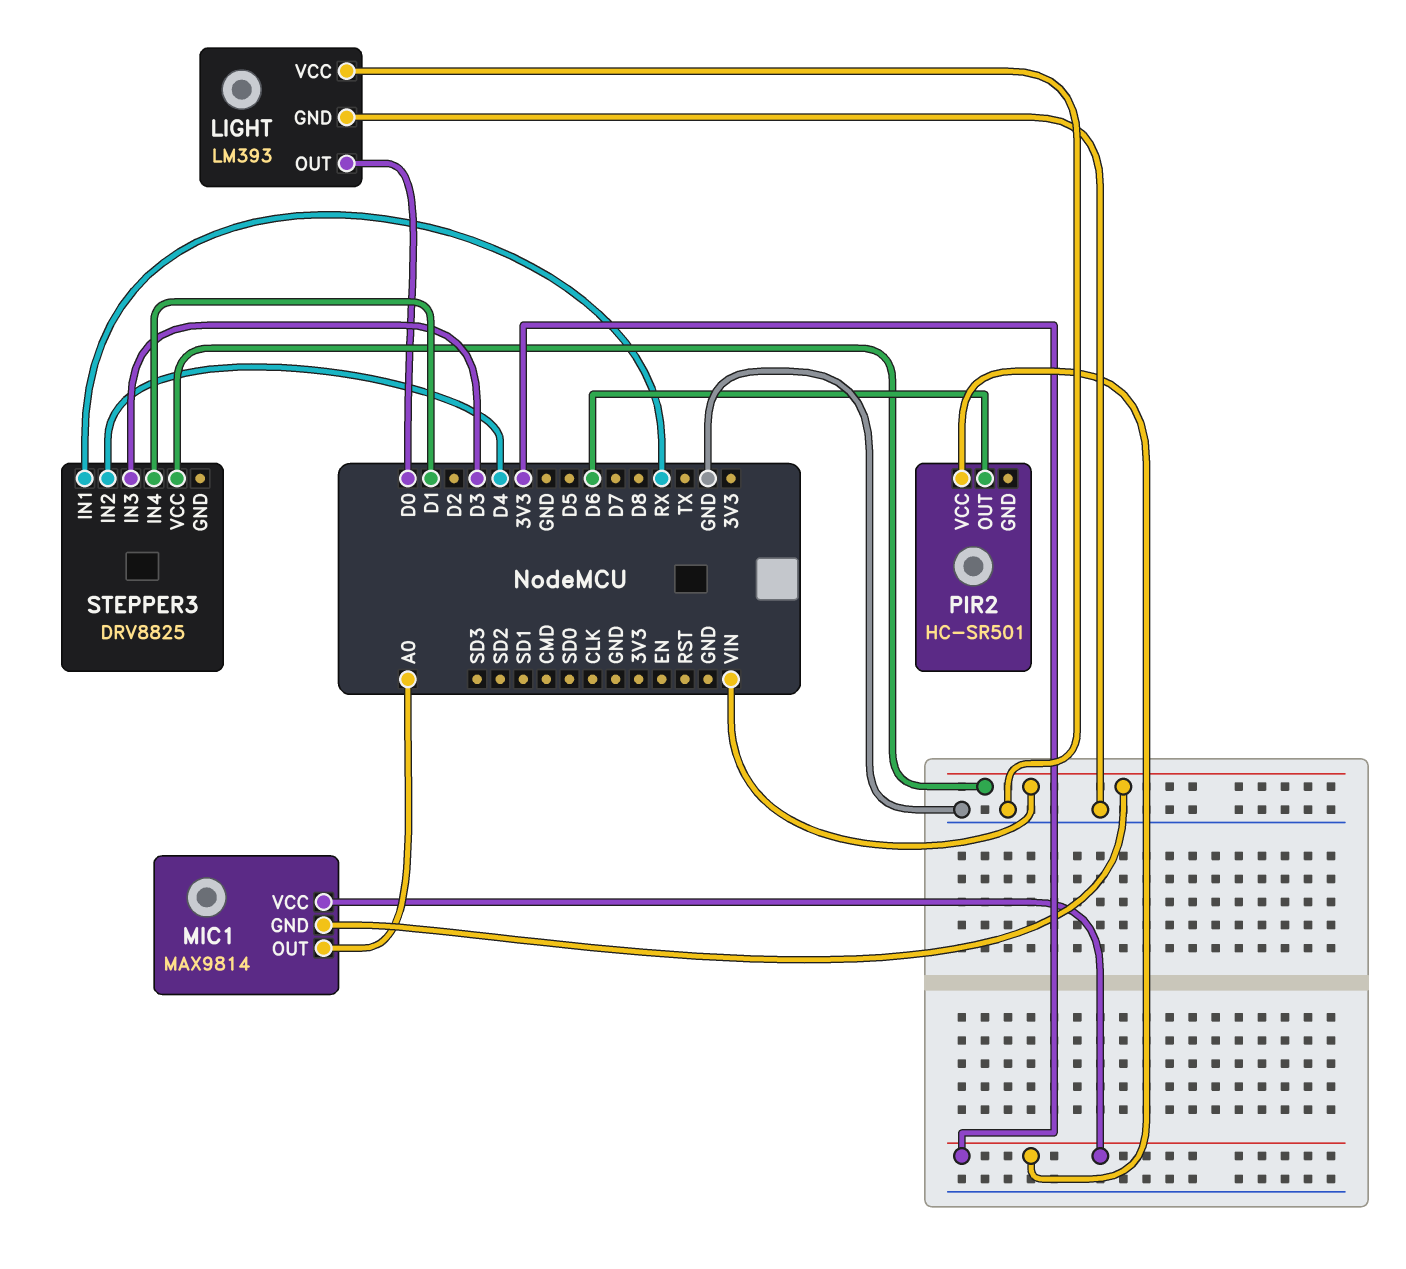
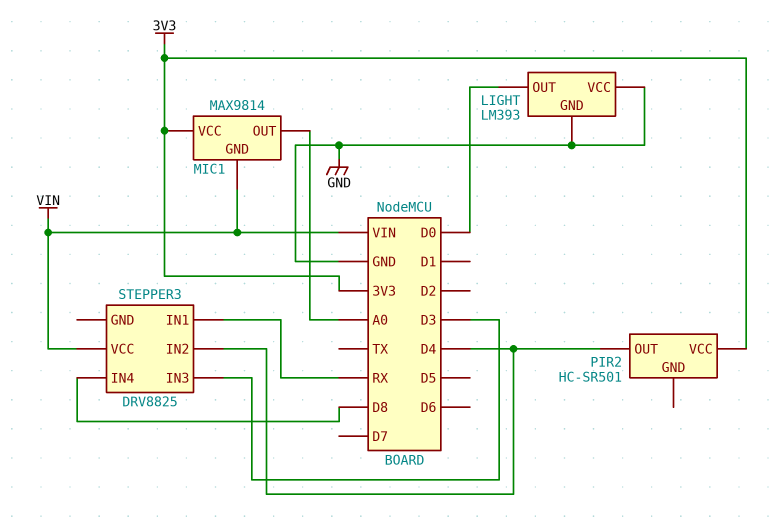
PIR2 pin OUT: D6 -> D4
STEPPER3 pin IN4: D1 -> D8

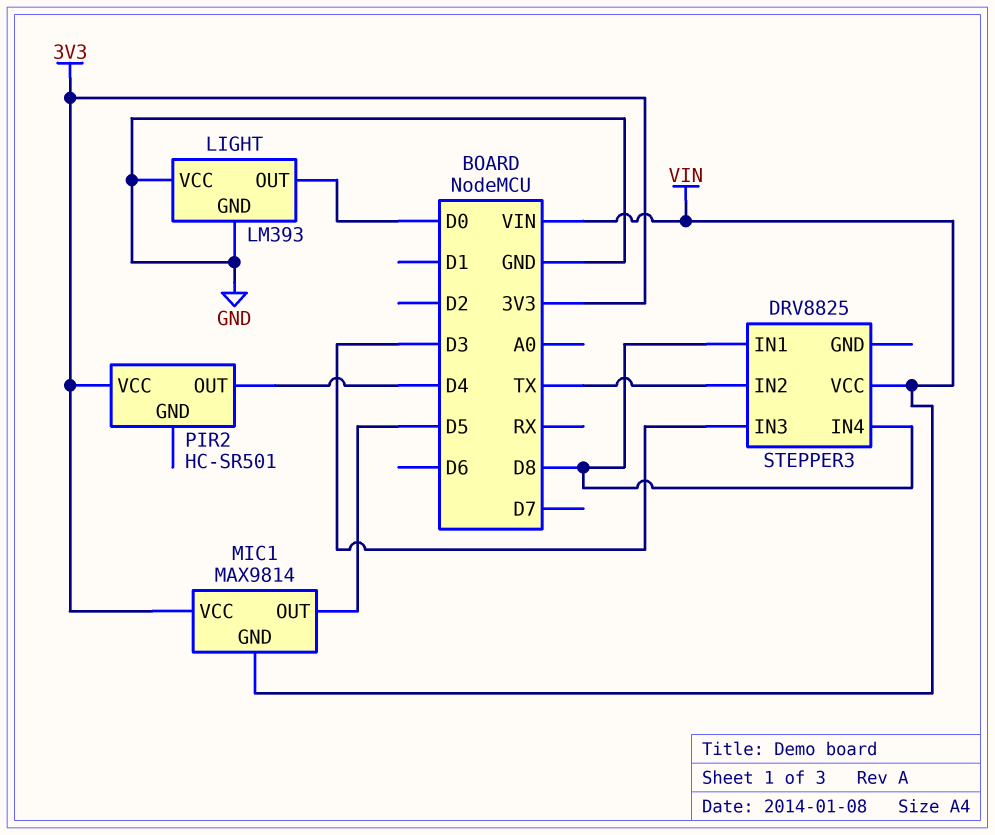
MIC1 pin OUT: A0 -> D5
STEPPER3 pin IN1: RX -> D8
STEPPER3 pin IN2: D4 -> TX

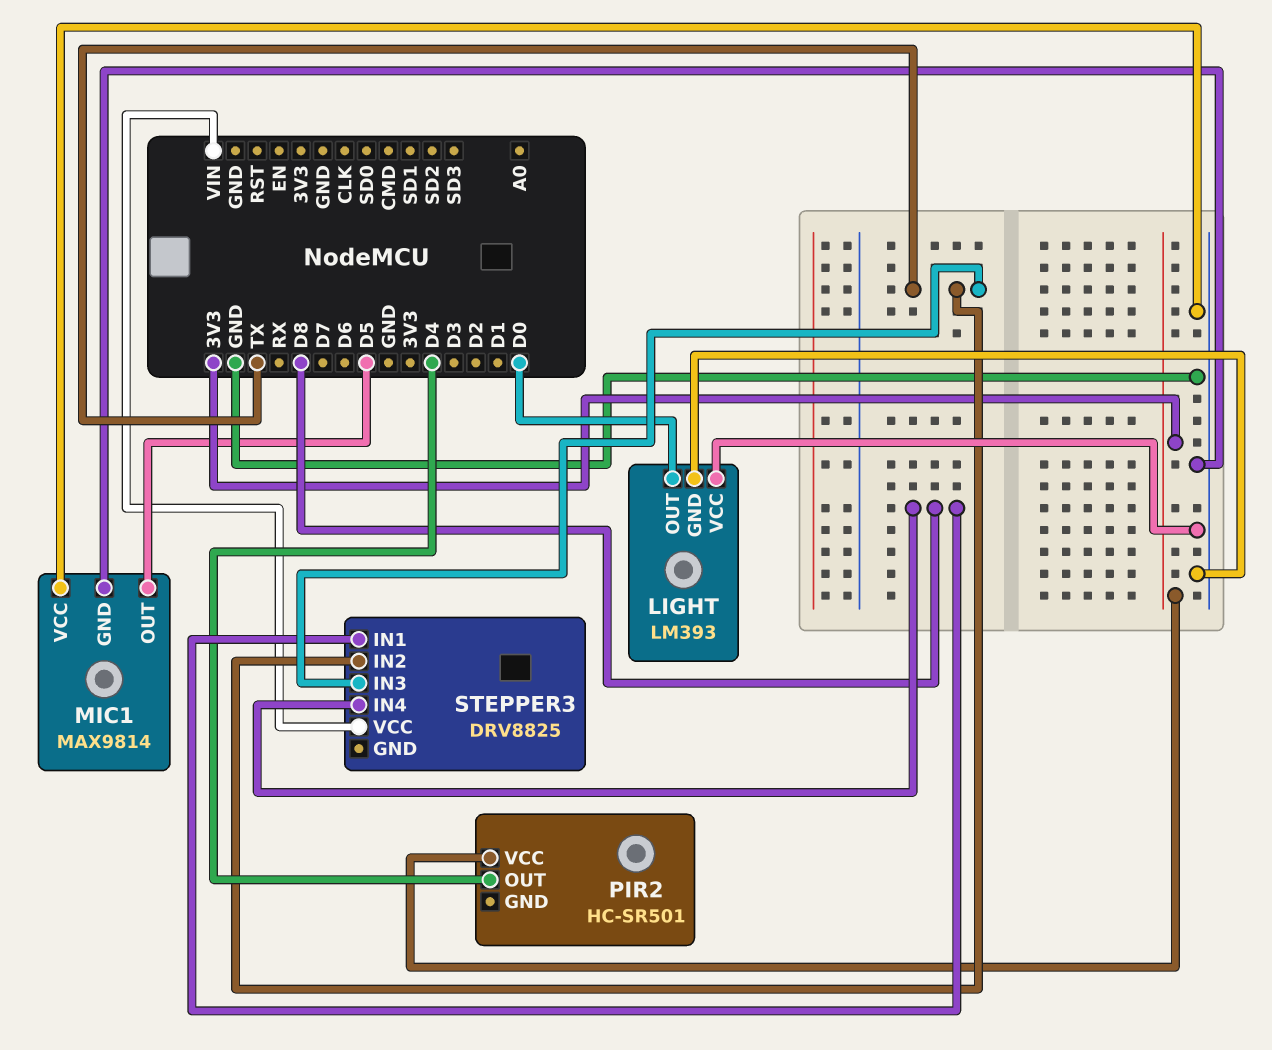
MIC1 pin GND: VIN -> GND
MIC1 pin VCC: 3V3 -> GND
STEPPER3 pin IN3: D3 -> TX

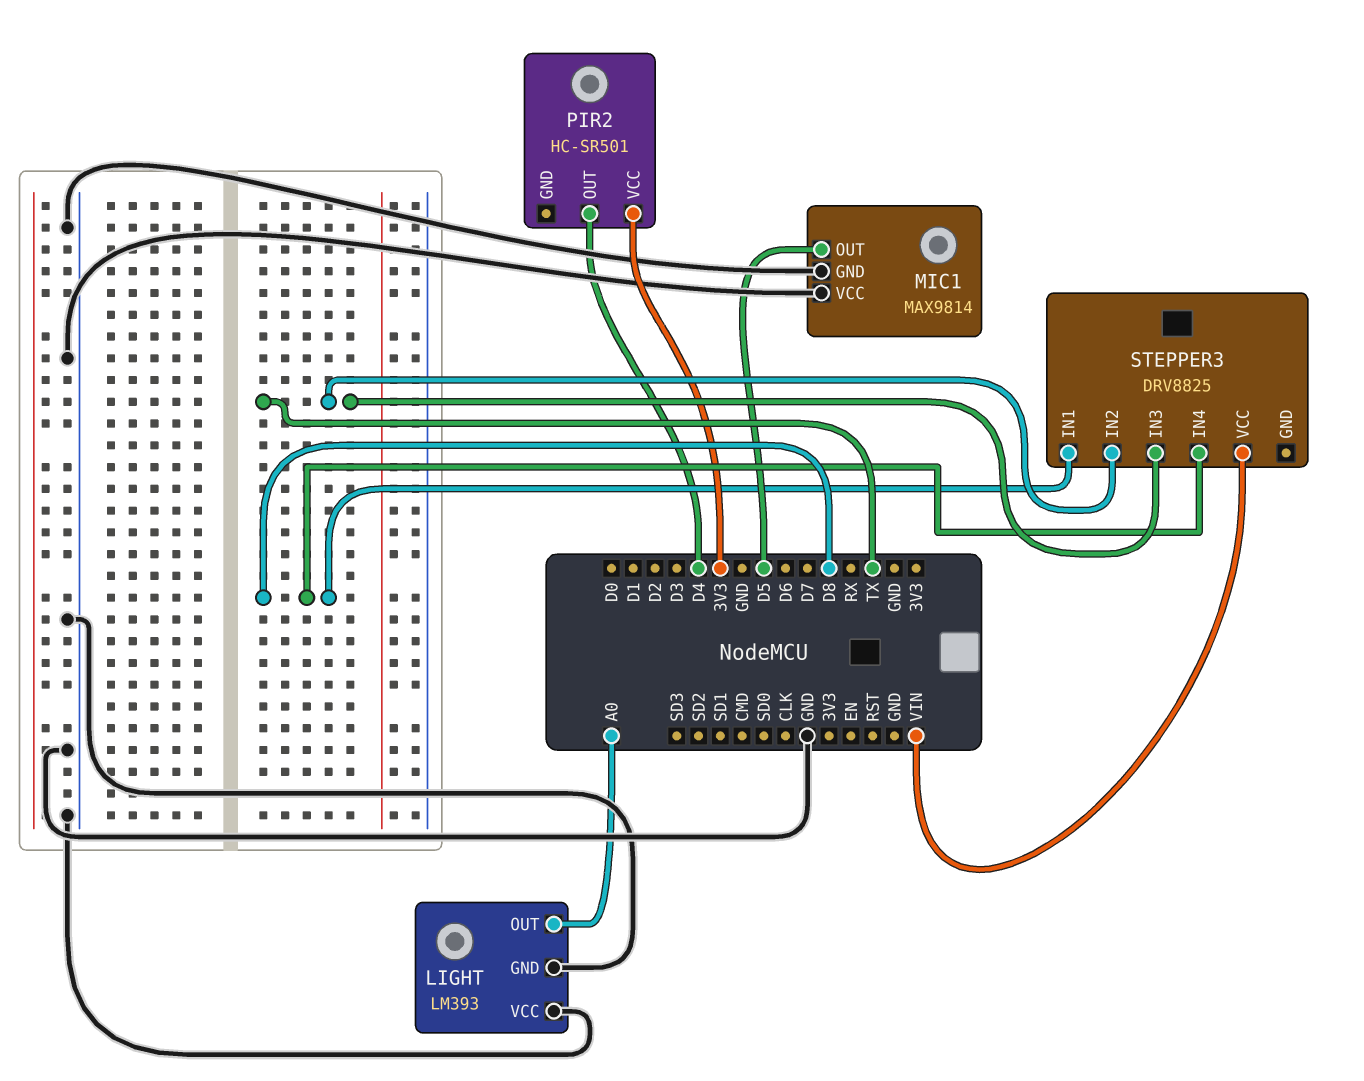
LIGHT pin OUT: D0 -> A0

